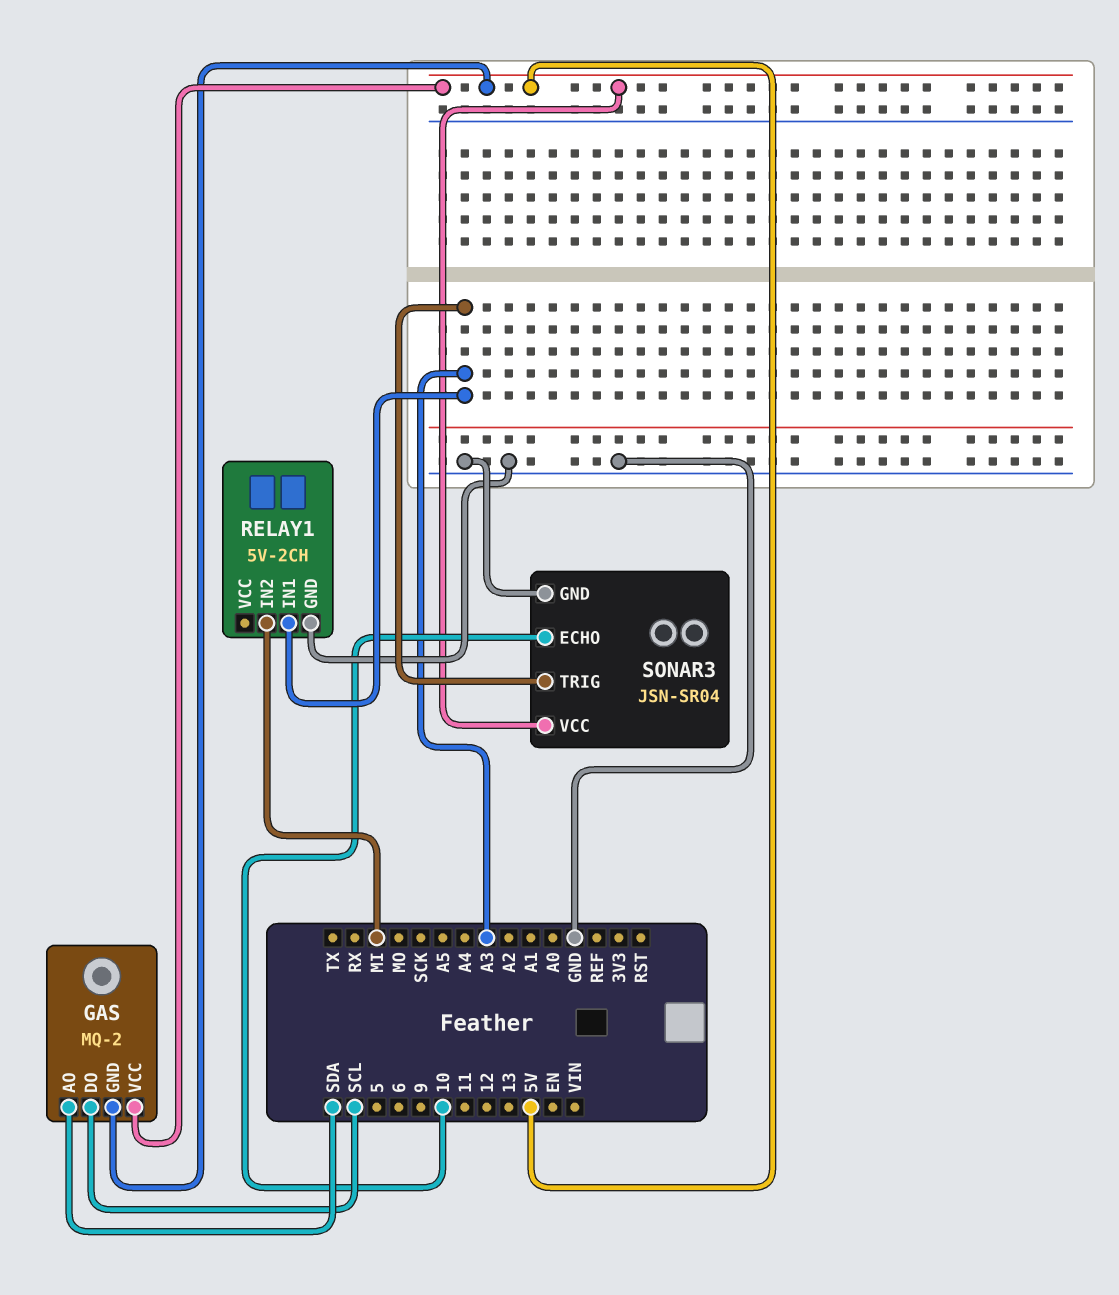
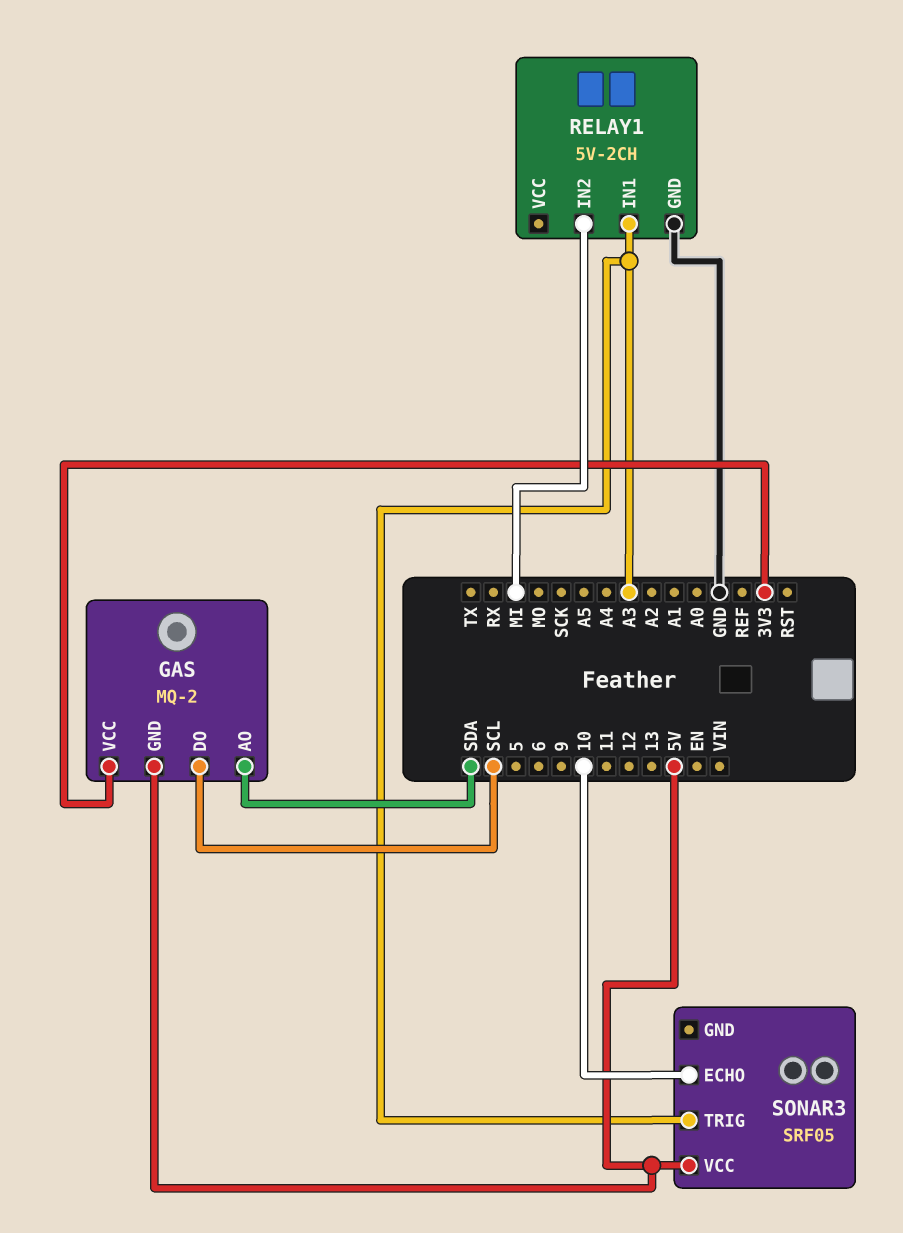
GAS pin VCC: 5V -> 3V3
SONAR3: JSN-SR04 -> SRF05
SONAR3 pin GND: GND -> none

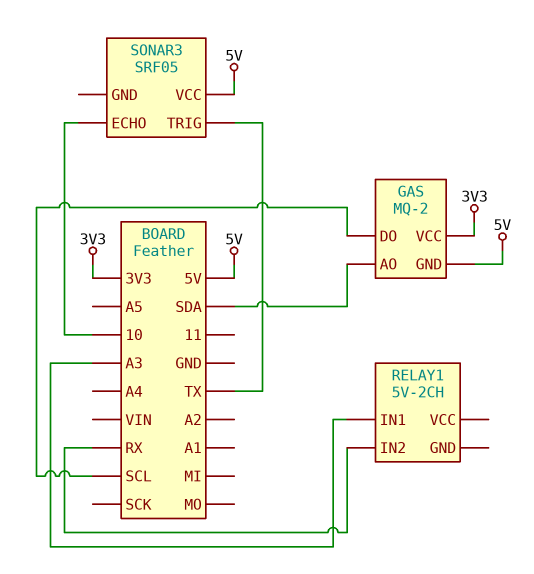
RELAY1 pin GND: GND -> none
RELAY1 pin IN2: MI -> RX
SONAR3 pin TRIG: A3 -> TX

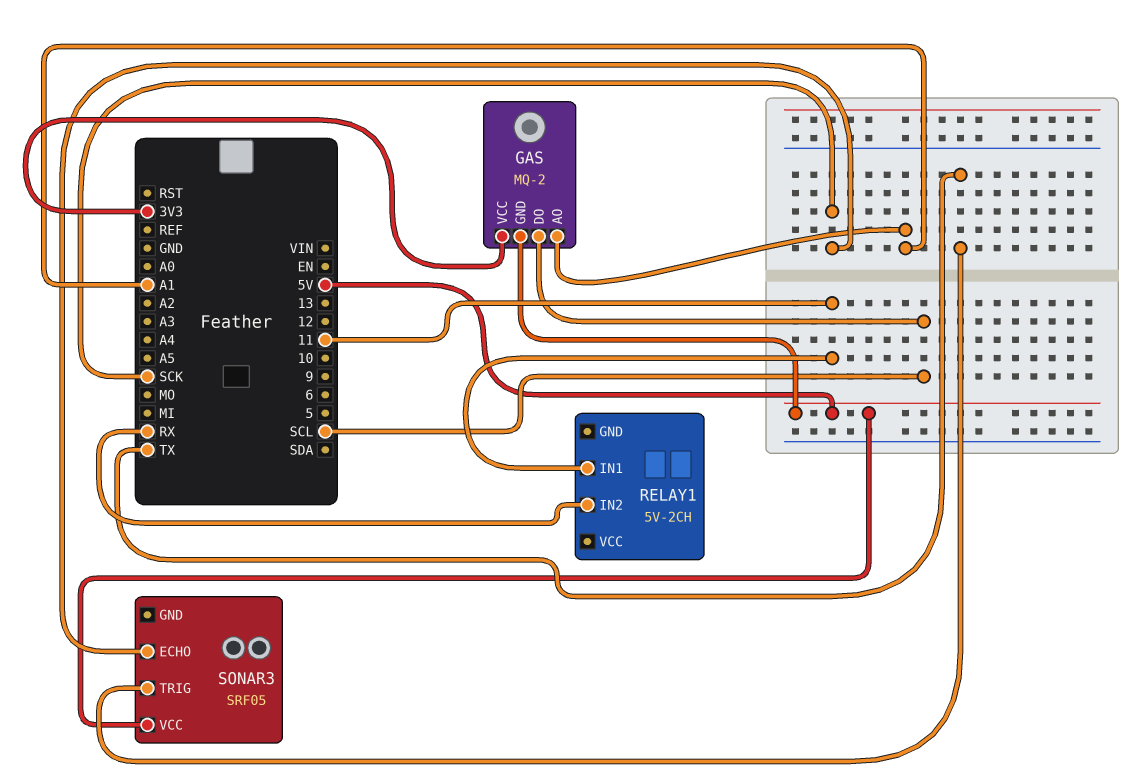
GAS pin AO: SDA -> A1
RELAY1 pin IN1: A3 -> 11
SONAR3 pin ECHO: 10 -> SCK

